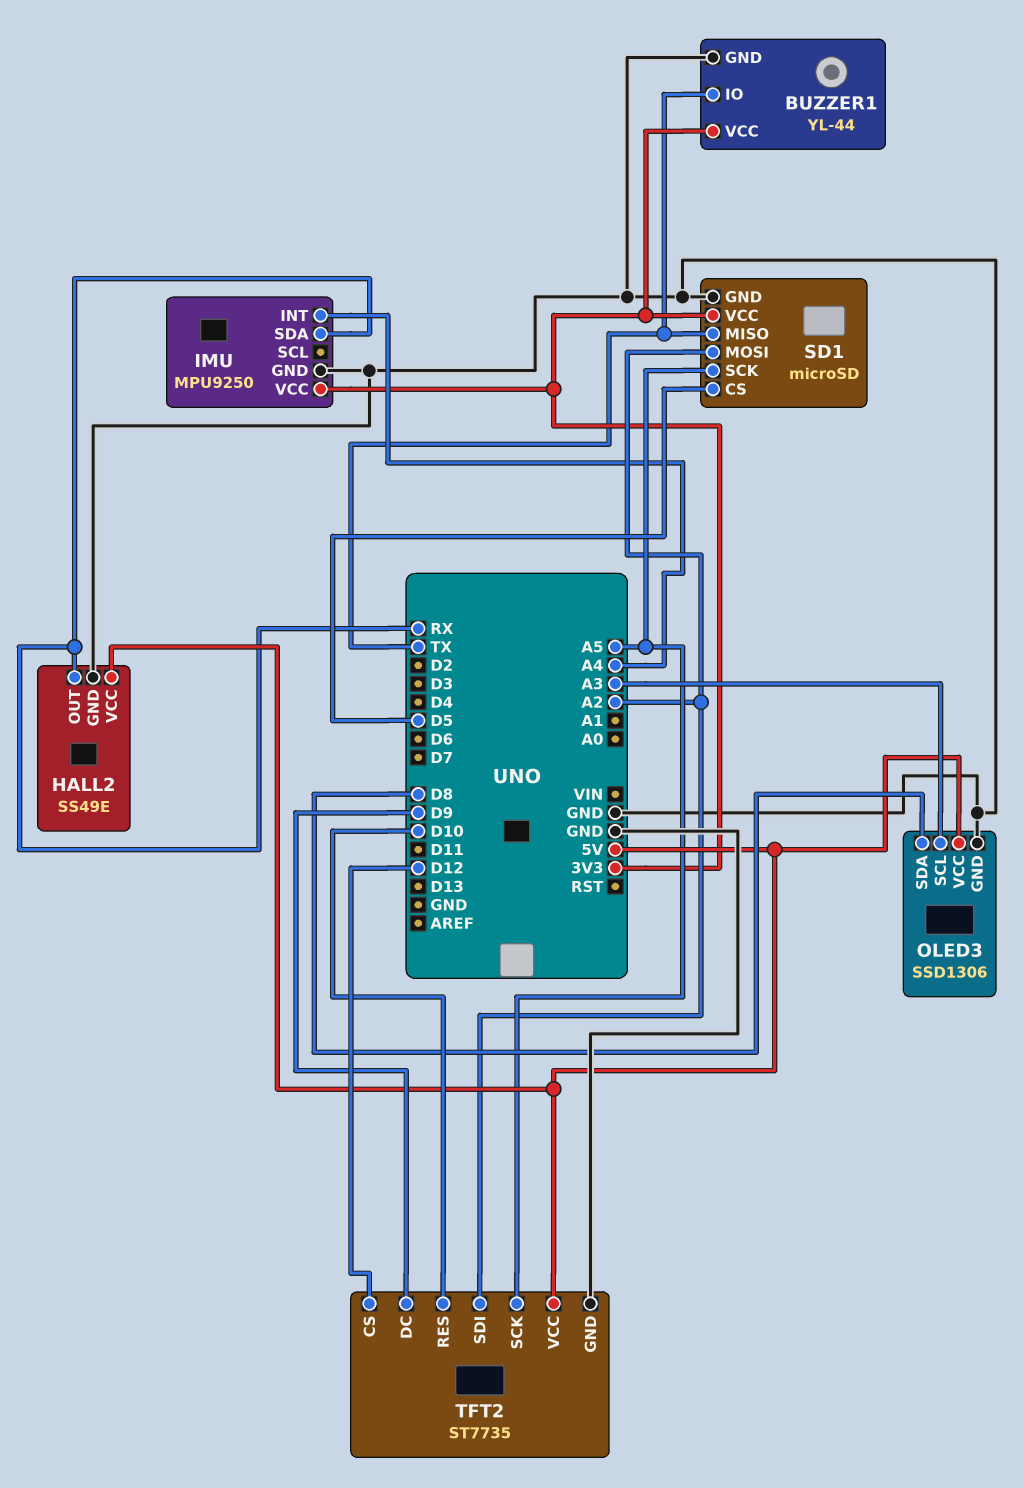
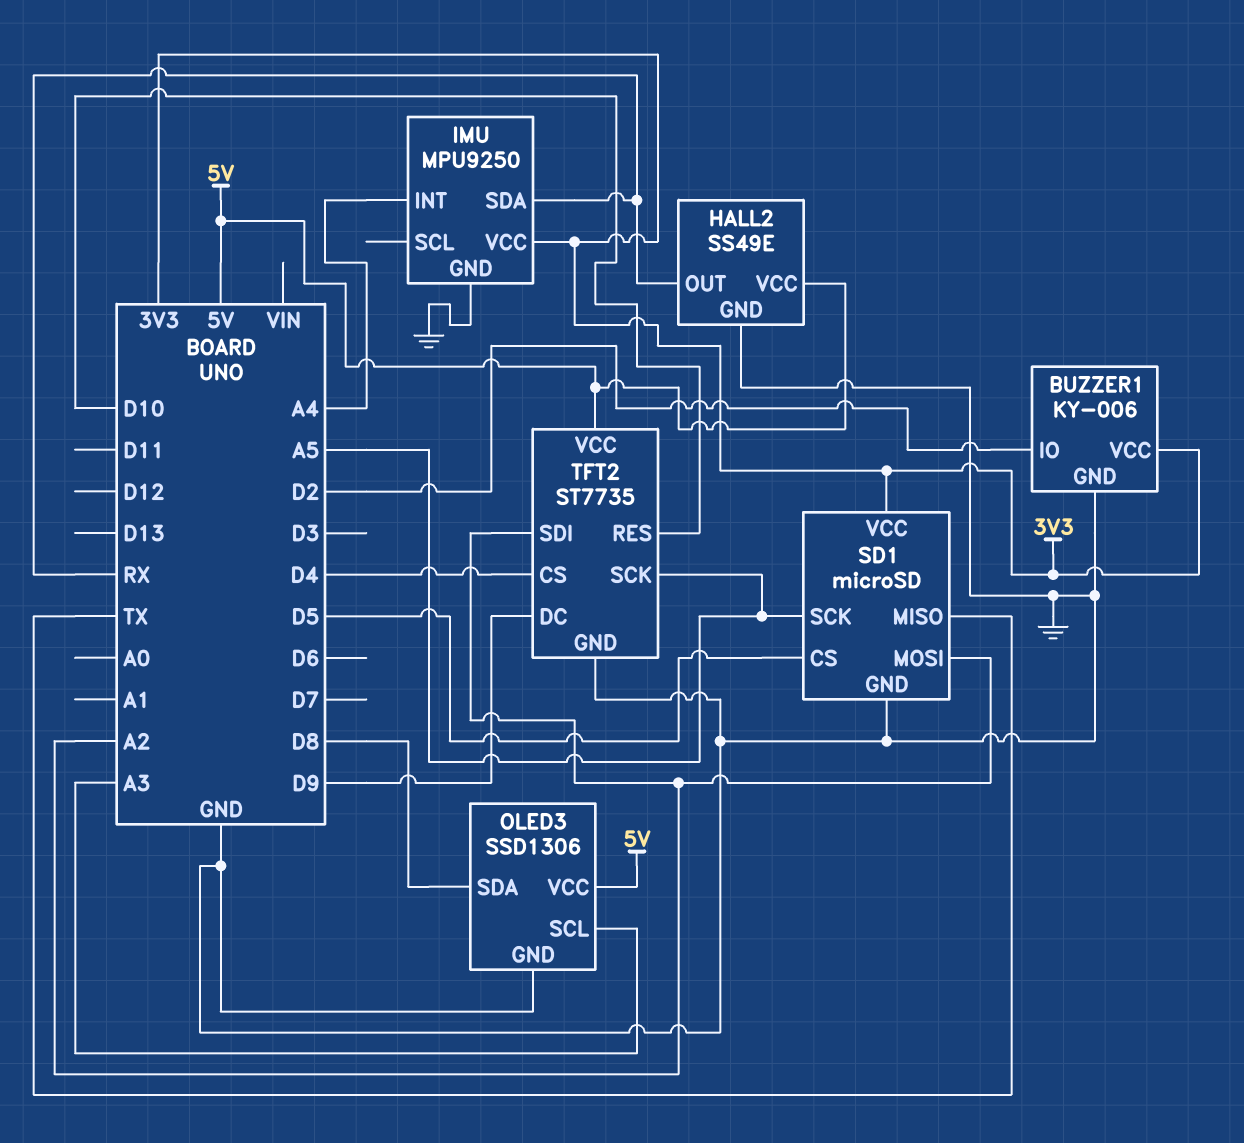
BUZZER1: YL-44 -> KY-006
BUZZER1 pin IO: TX -> D2
TFT2 pin CS: D12 -> D4

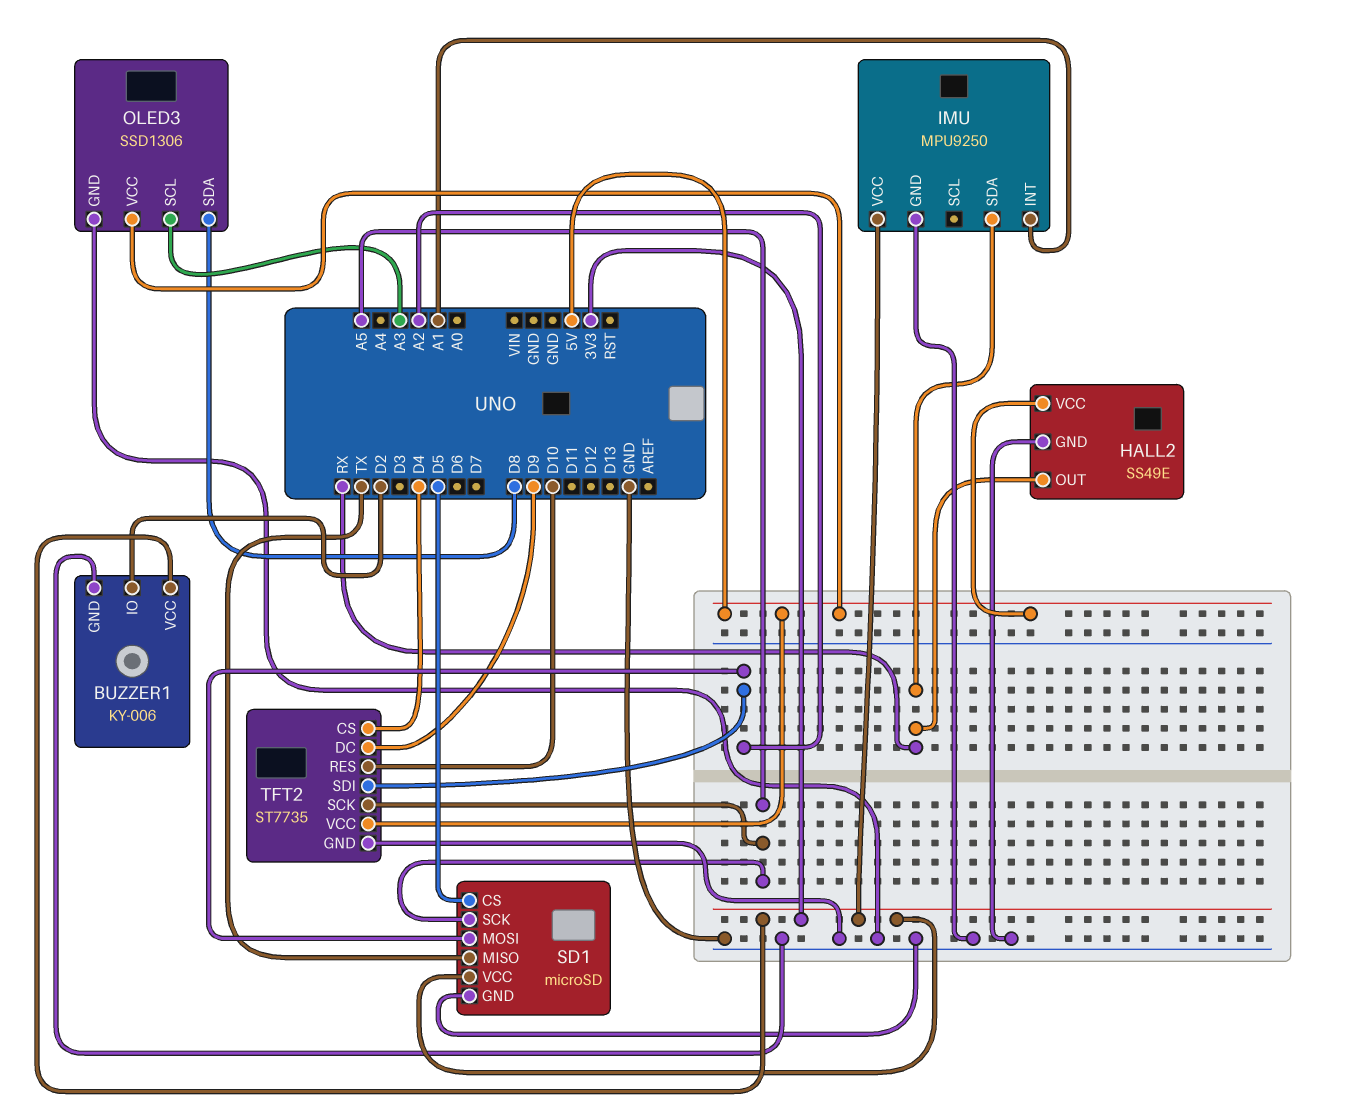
IMU pin INT: A4 -> A1

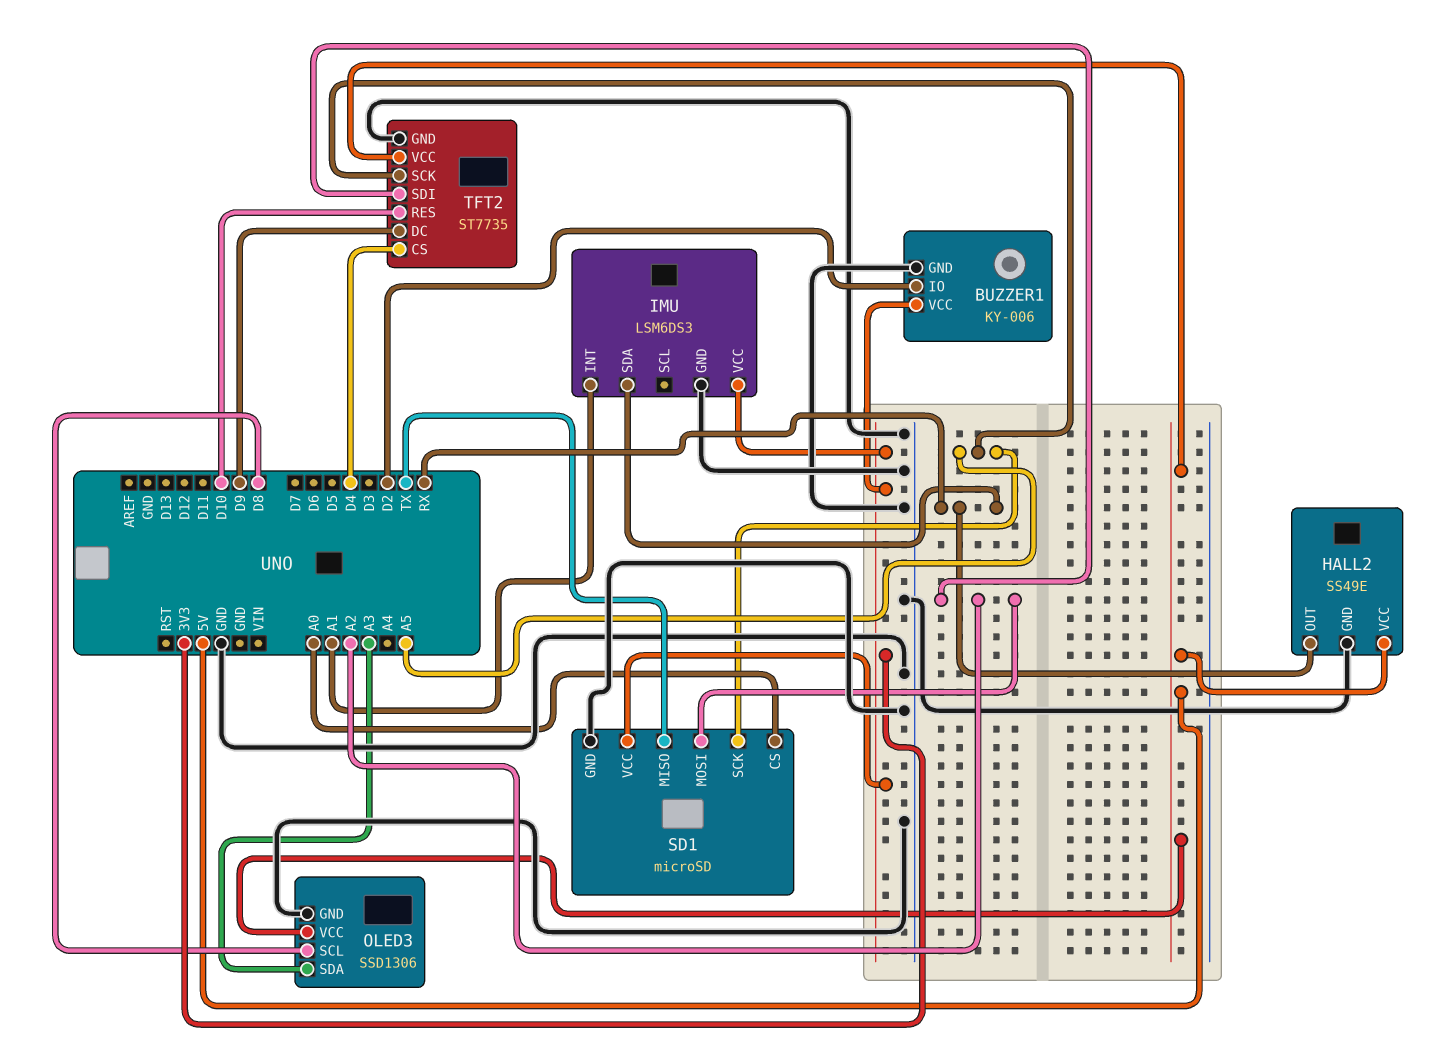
IMU: MPU9250 -> LSM6DS3
OLED3 pin SCL: A3 -> D8
OLED3 pin SDA: D8 -> A3
SD1 pin CS: D5 -> A0

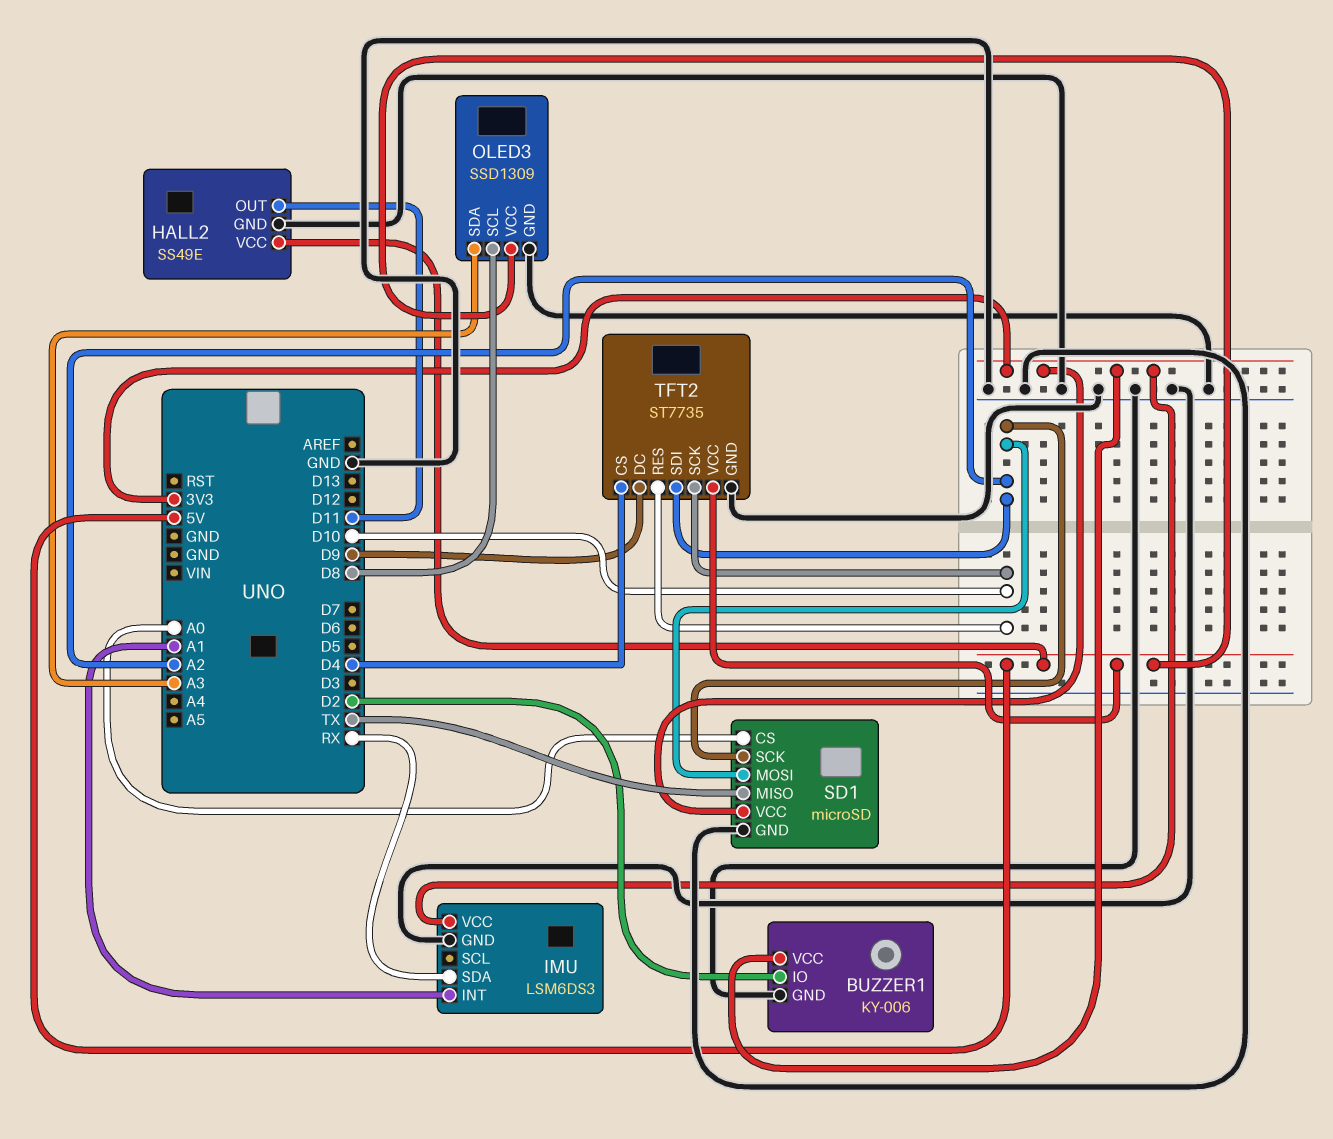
HALL2 pin OUT: RX -> D11
OLED3: SSD1306 -> SSD1309
SD1 pin SCK: A5 -> A2
TFT2 pin SCK: A5 -> D10

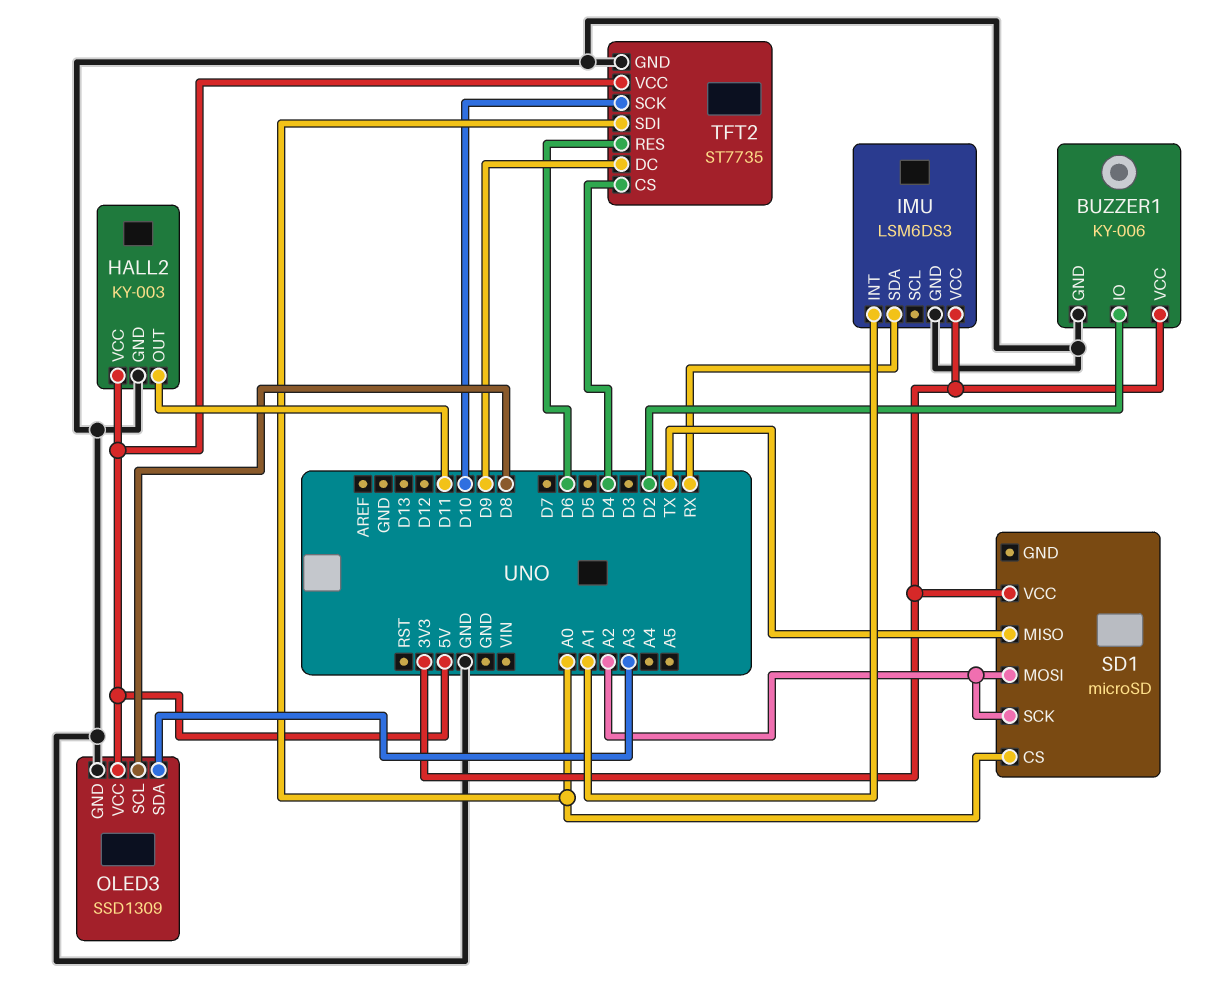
HALL2: SS49E -> KY-003
SD1 pin GND: GND -> none
TFT2 pin RES: D10 -> D6
TFT2 pin SDI: A2 -> A0

